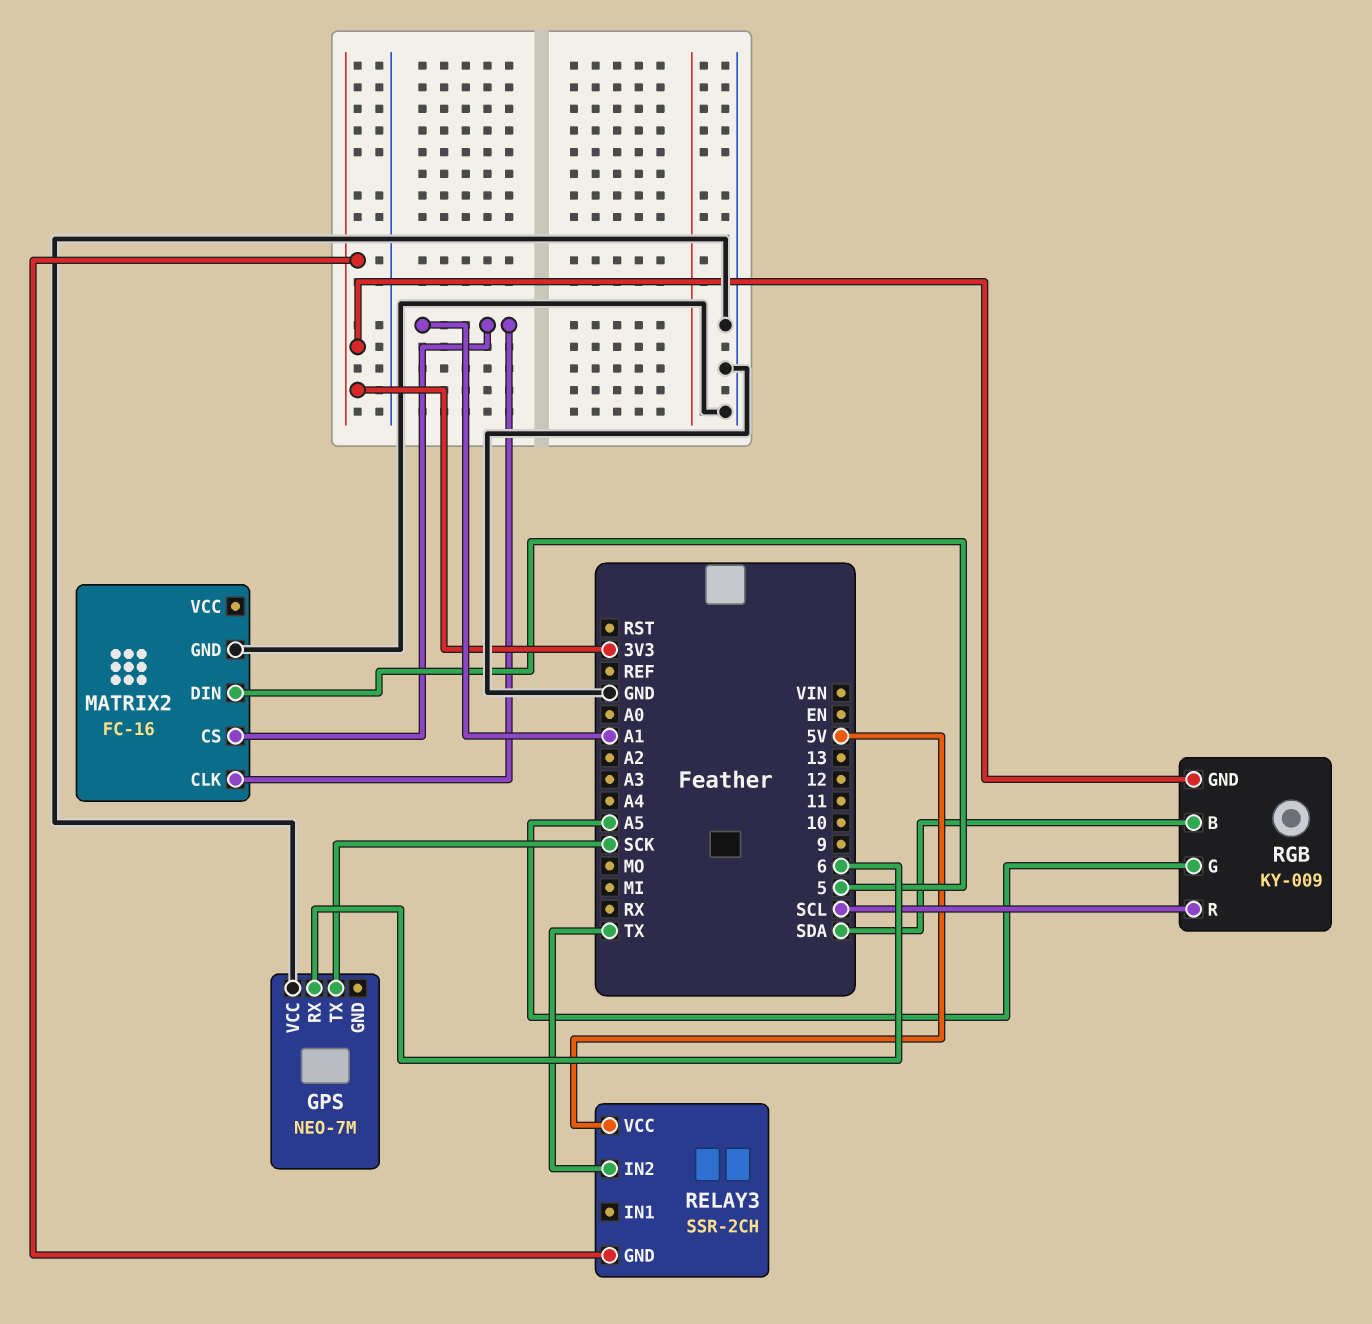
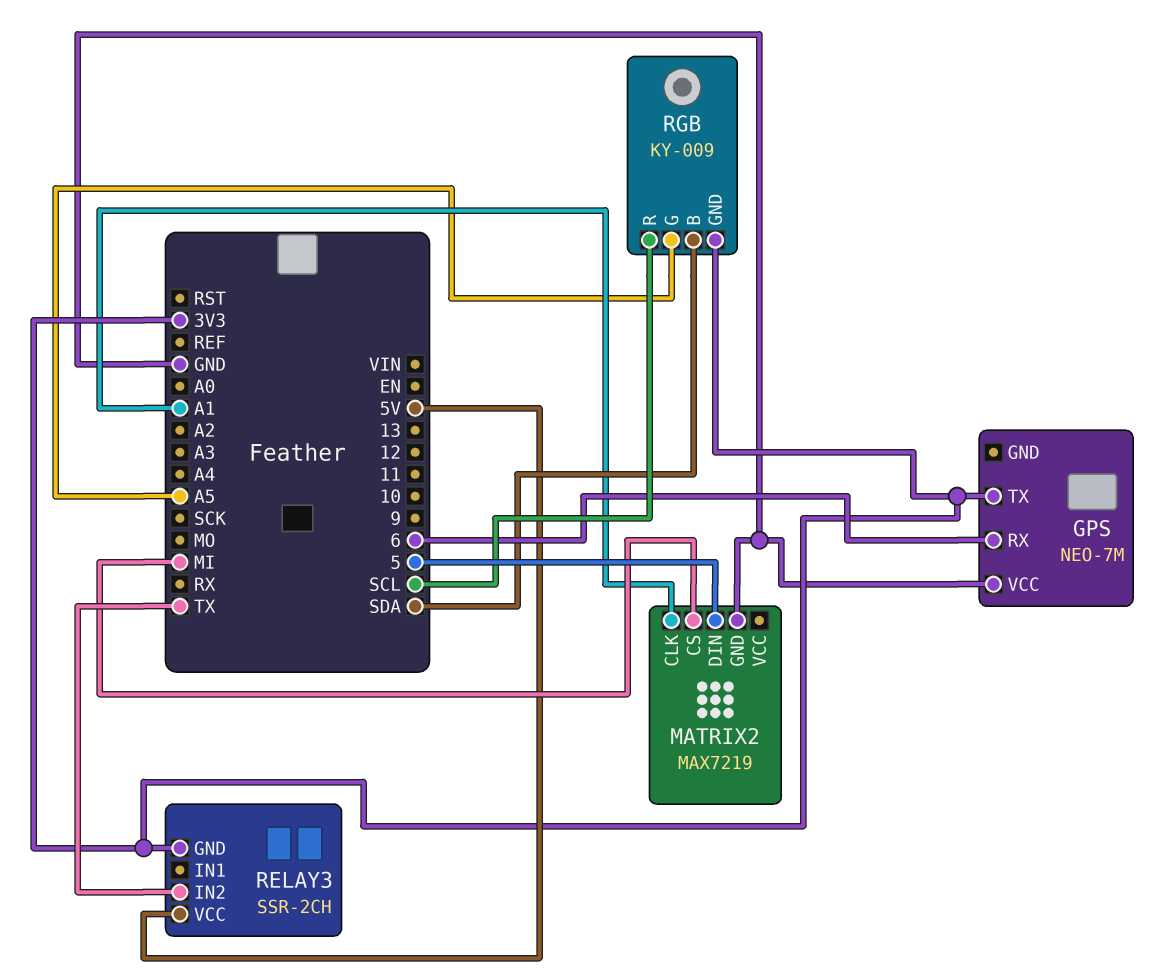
GPS pin TX: SCK -> 3V3
MATRIX2: FC-16 -> MAX7219
MATRIX2 pin CS: A1 -> MI

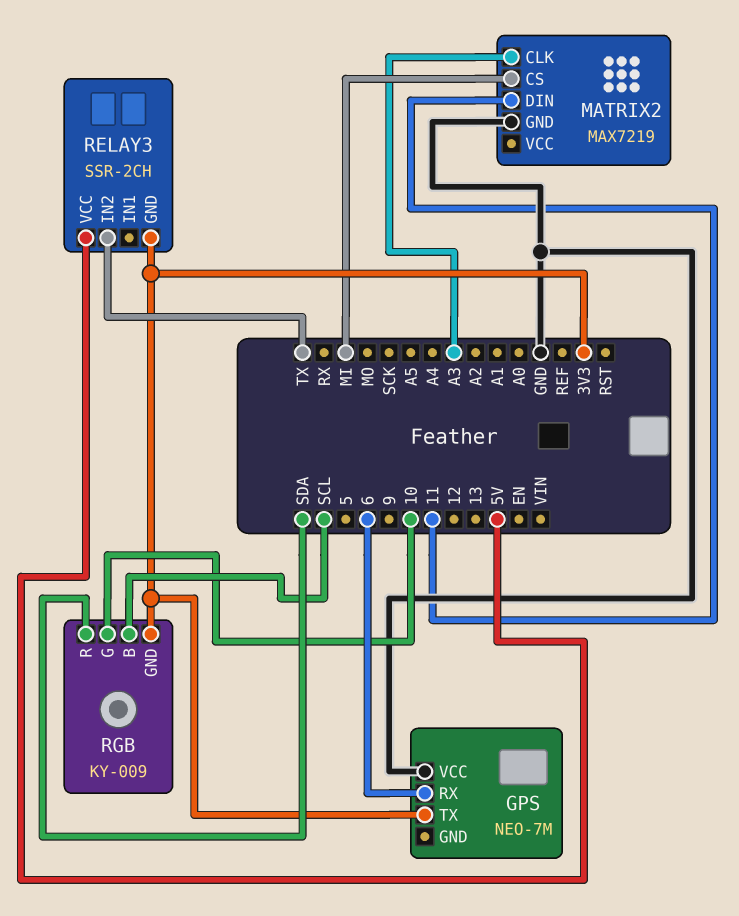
MATRIX2 pin CLK: A1 -> A3
MATRIX2 pin DIN: 5 -> 11
RGB pin B: SDA -> SCL
RGB pin G: A5 -> 10
RGB pin R: SCL -> SDA

